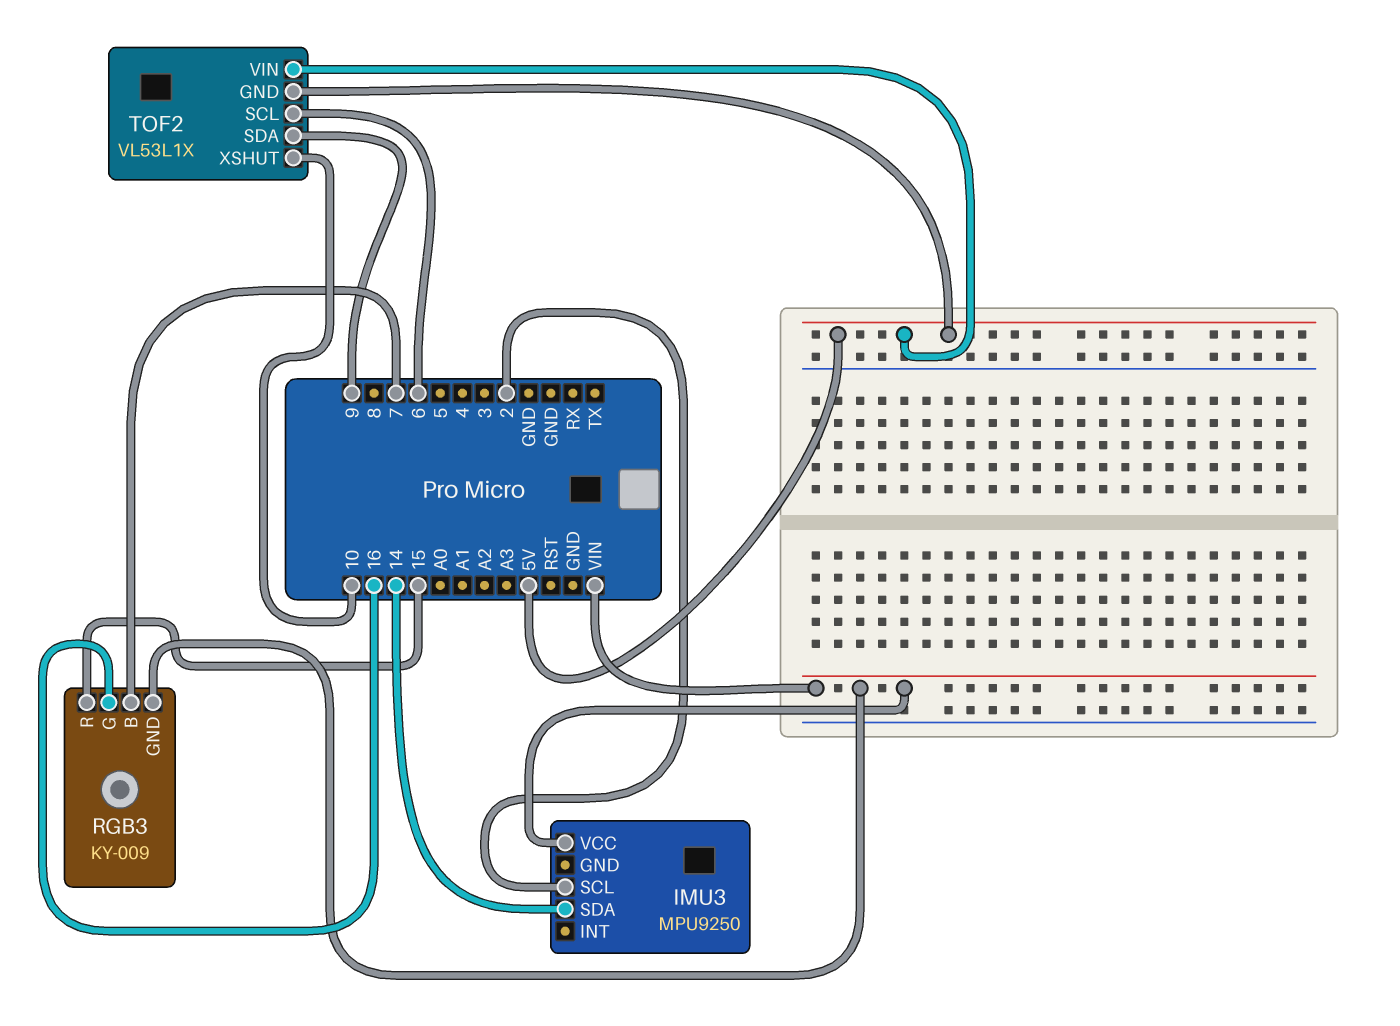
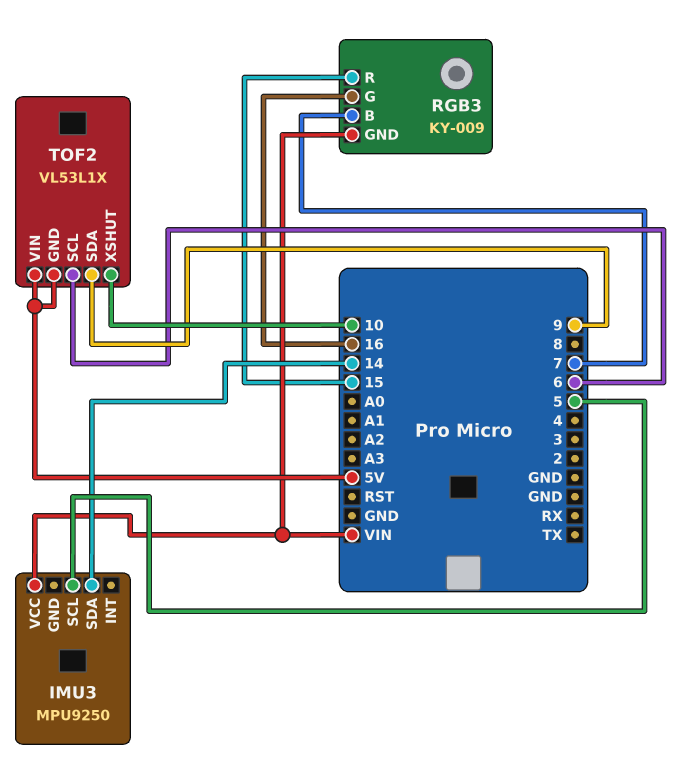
IMU3 pin SCL: 2 -> 5

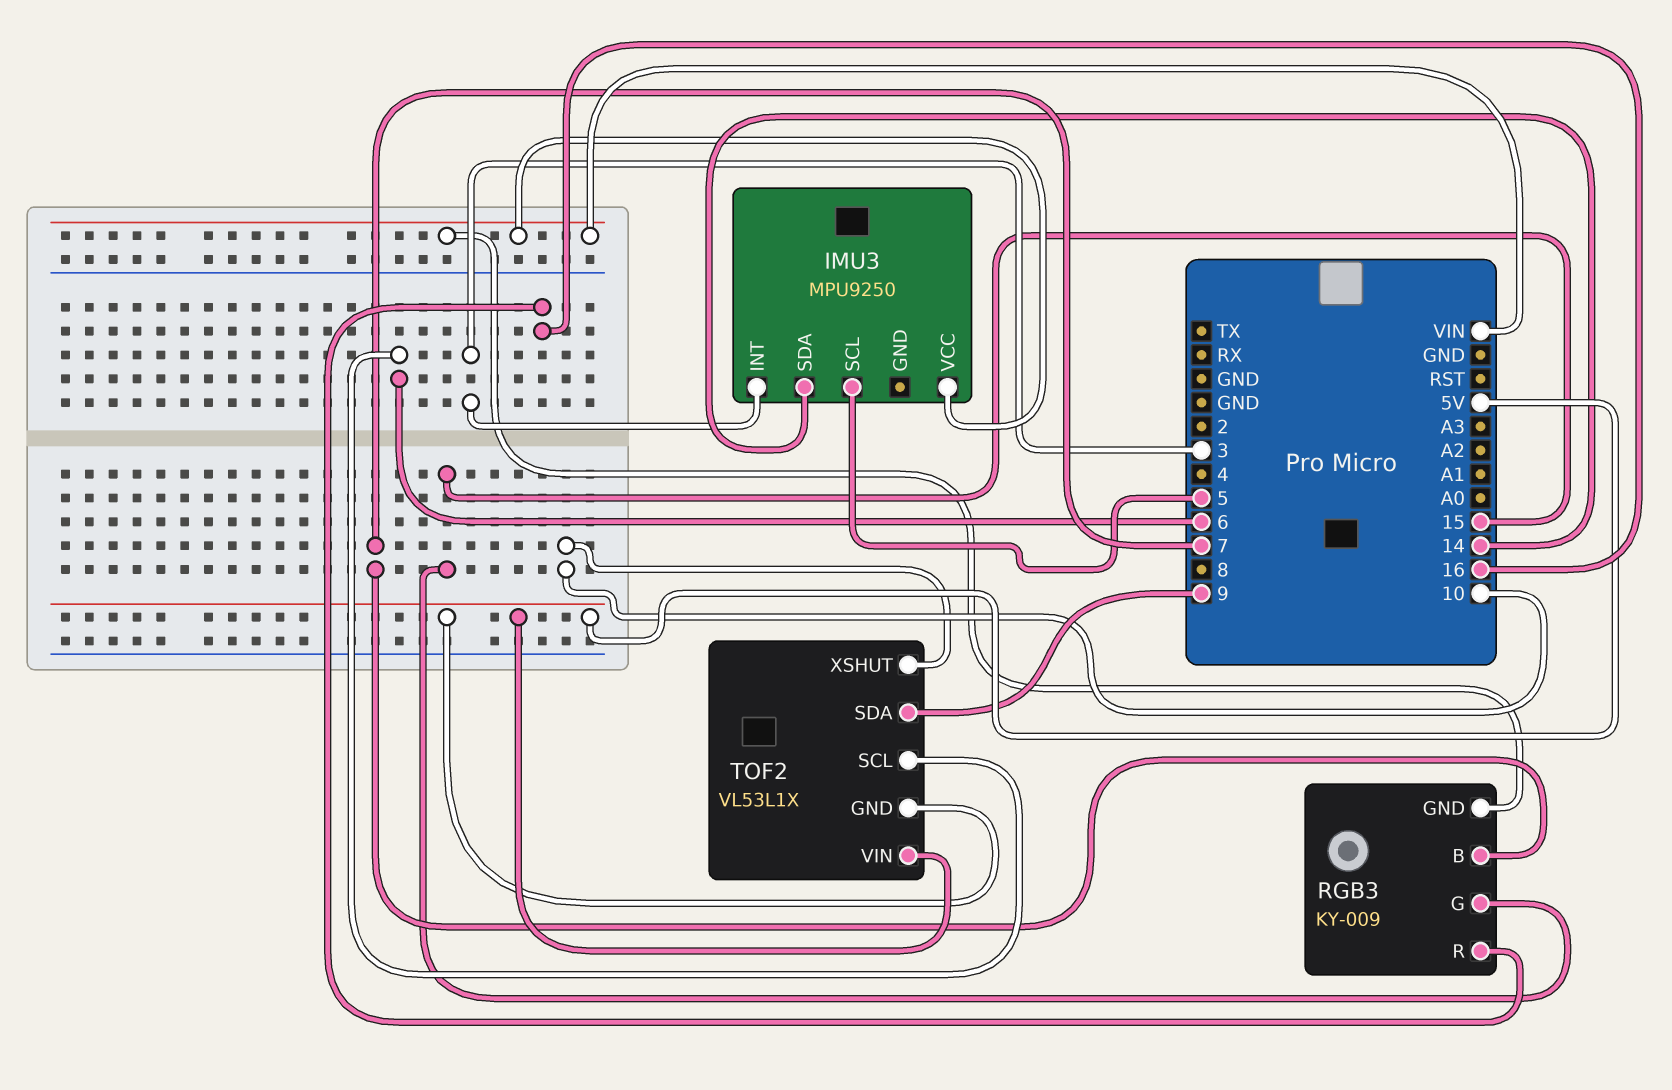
IMU3 pin INT: none -> 3
RGB3 pin G: 16 -> 15
RGB3 pin R: 15 -> 16

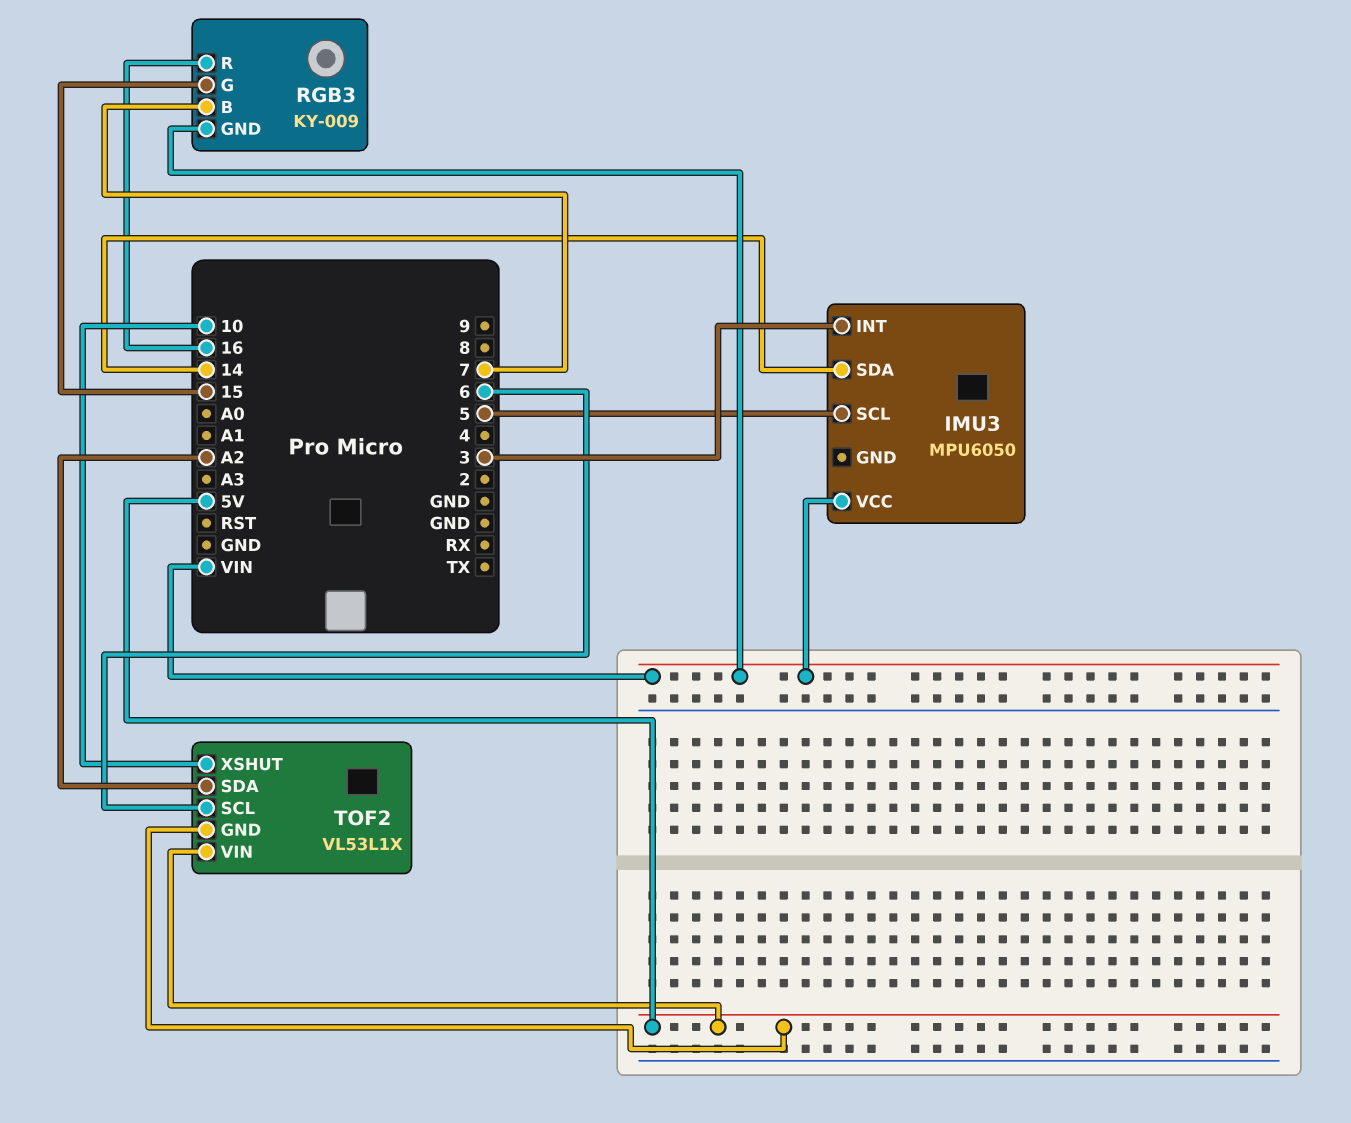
IMU3: MPU9250 -> MPU6050
TOF2 pin SDA: 9 -> A2

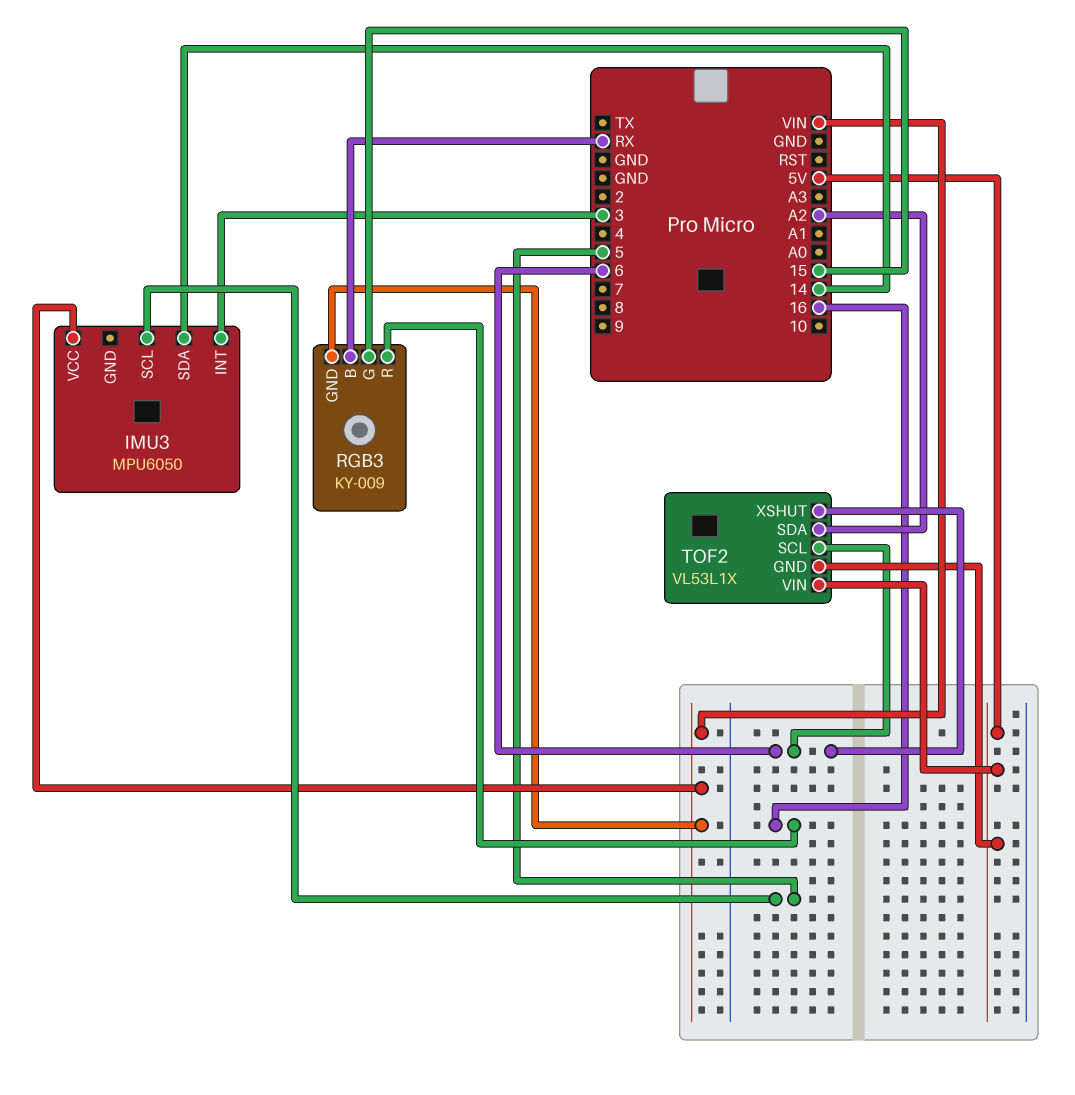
RGB3 pin B: 7 -> RX
TOF2 pin XSHUT: 10 -> 6

